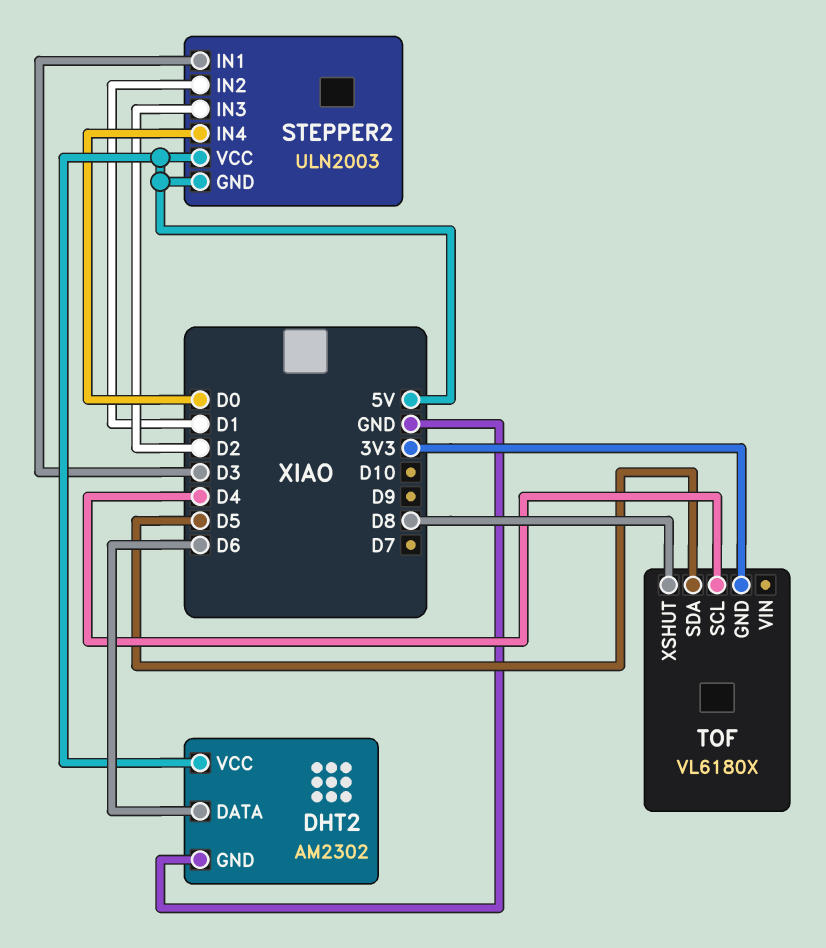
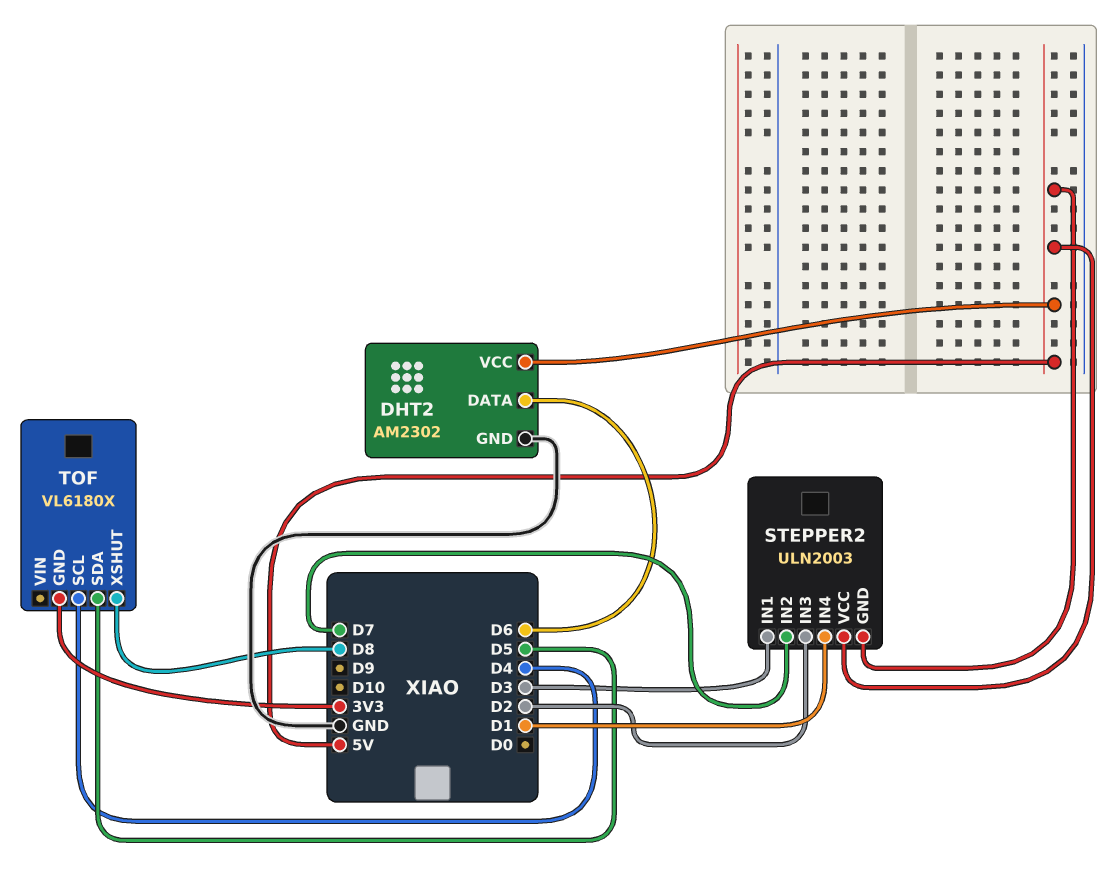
STEPPER2 pin IN2: D1 -> D7
STEPPER2 pin IN4: D0 -> D1

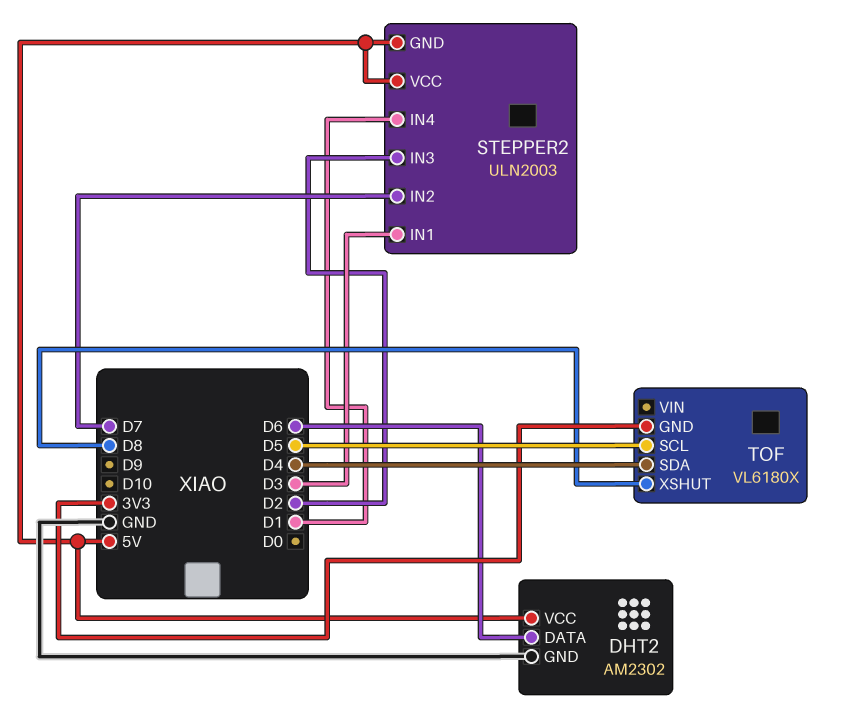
TOF pin SCL: D4 -> D5
TOF pin SDA: D5 -> D4

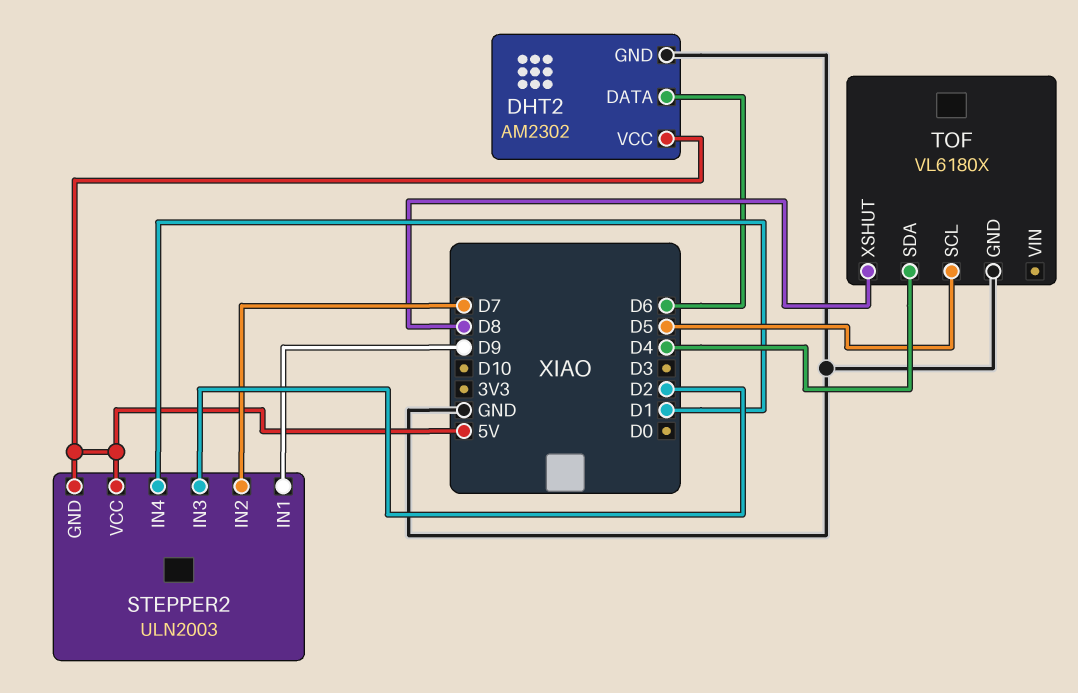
STEPPER2 pin IN1: D3 -> D9
TOF pin GND: 3V3 -> GND

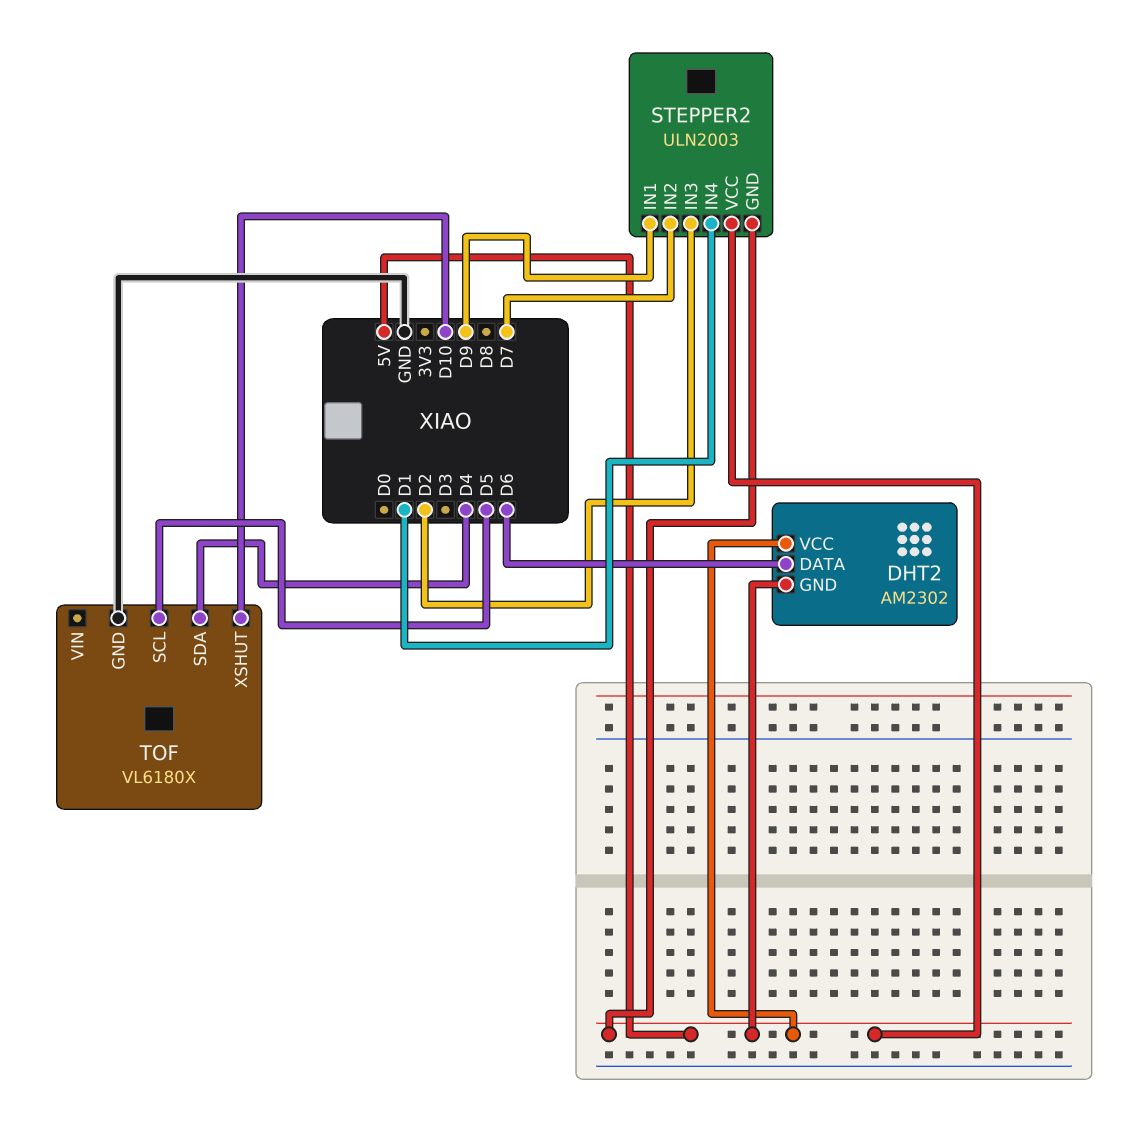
DHT2 pin GND: GND -> 5V
TOF pin XSHUT: D8 -> D10

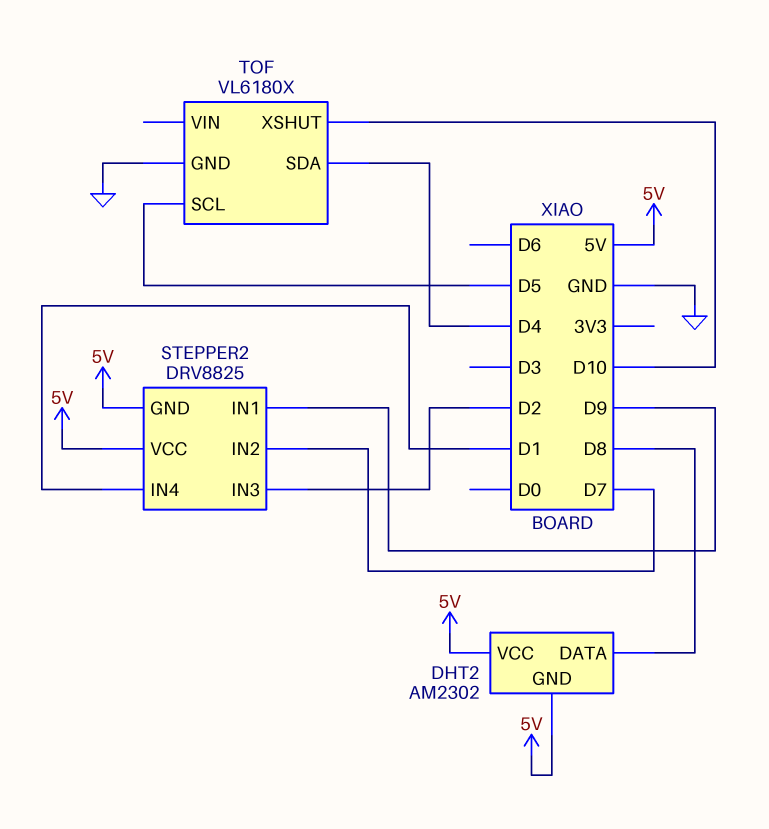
DHT2 pin DATA: D6 -> D8
STEPPER2: ULN2003 -> DRV8825

